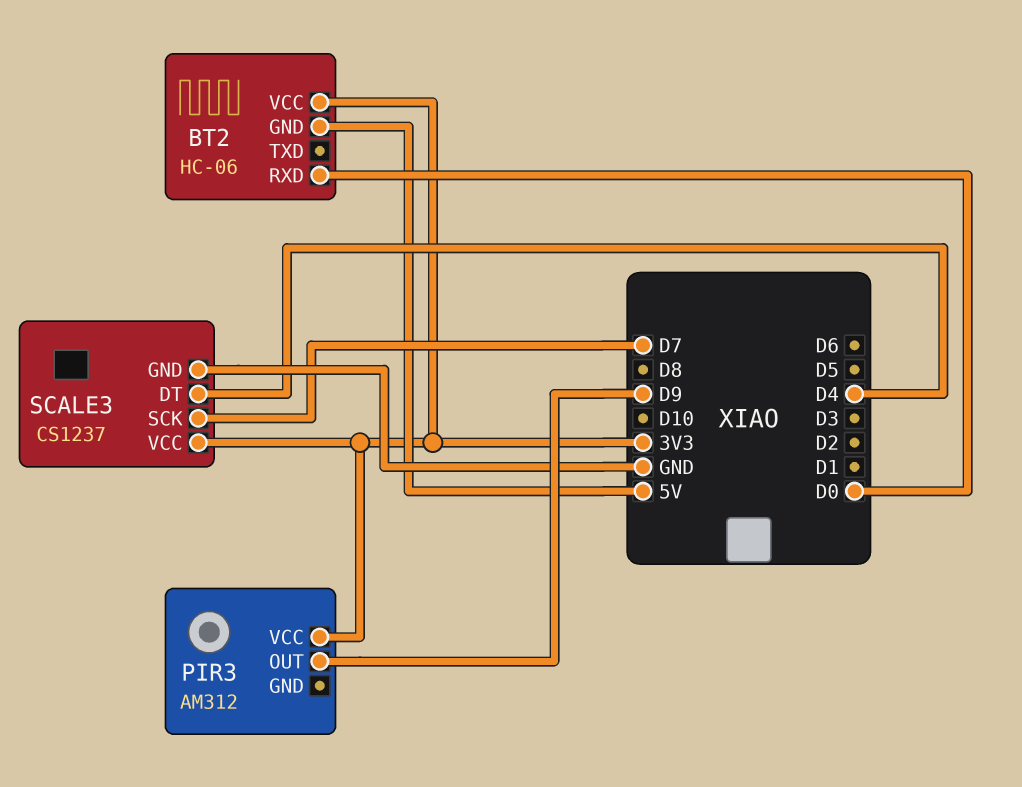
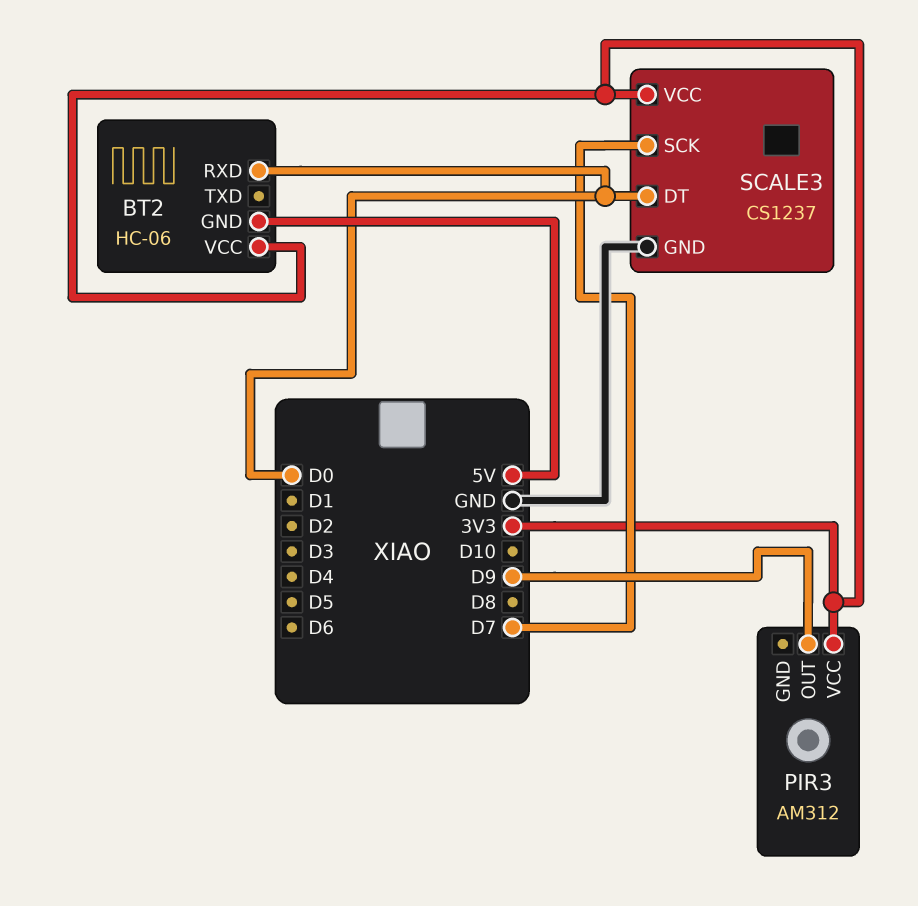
SCALE3 pin DT: D4 -> D0

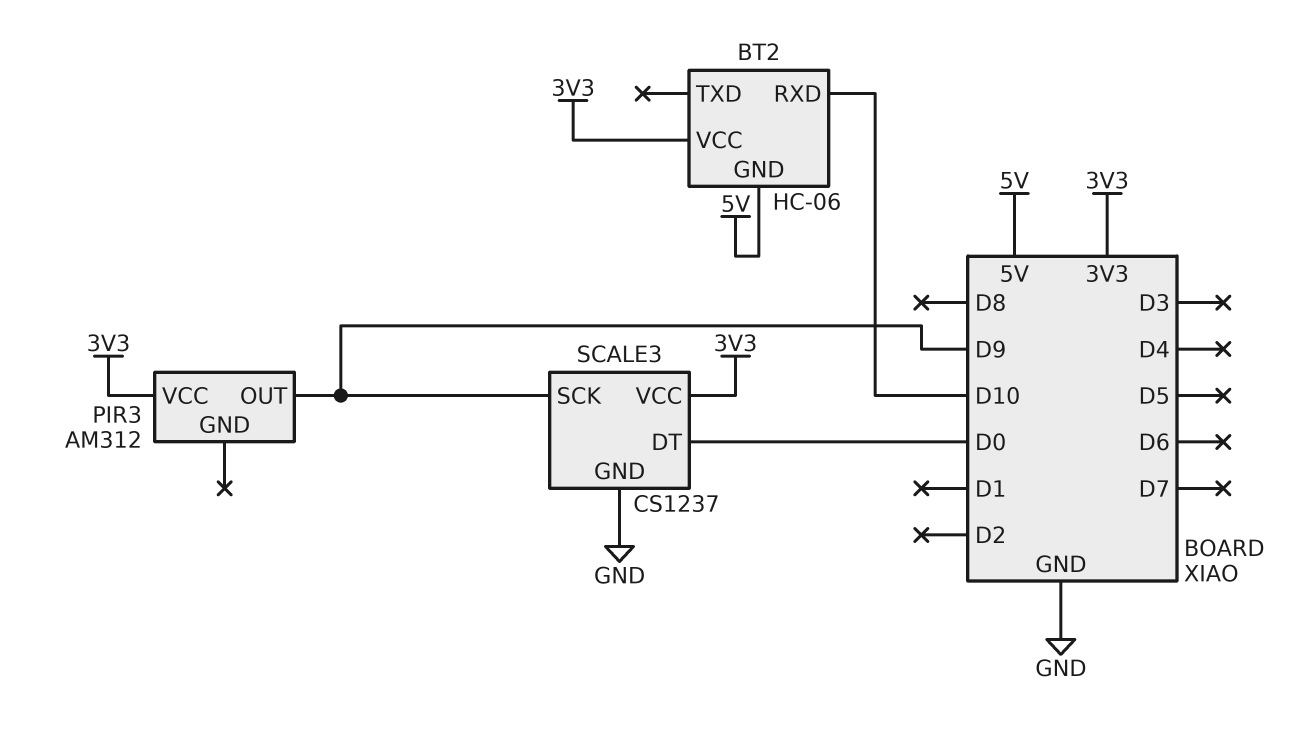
BT2 pin RXD: D0 -> D10
SCALE3 pin SCK: D7 -> D9

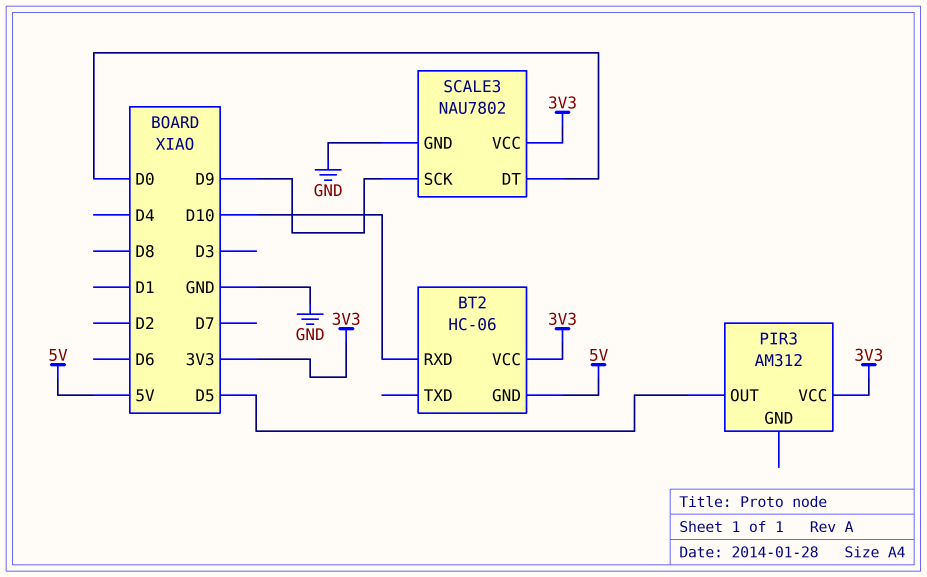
PIR3 pin OUT: D9 -> D5
SCALE3: CS1237 -> NAU7802

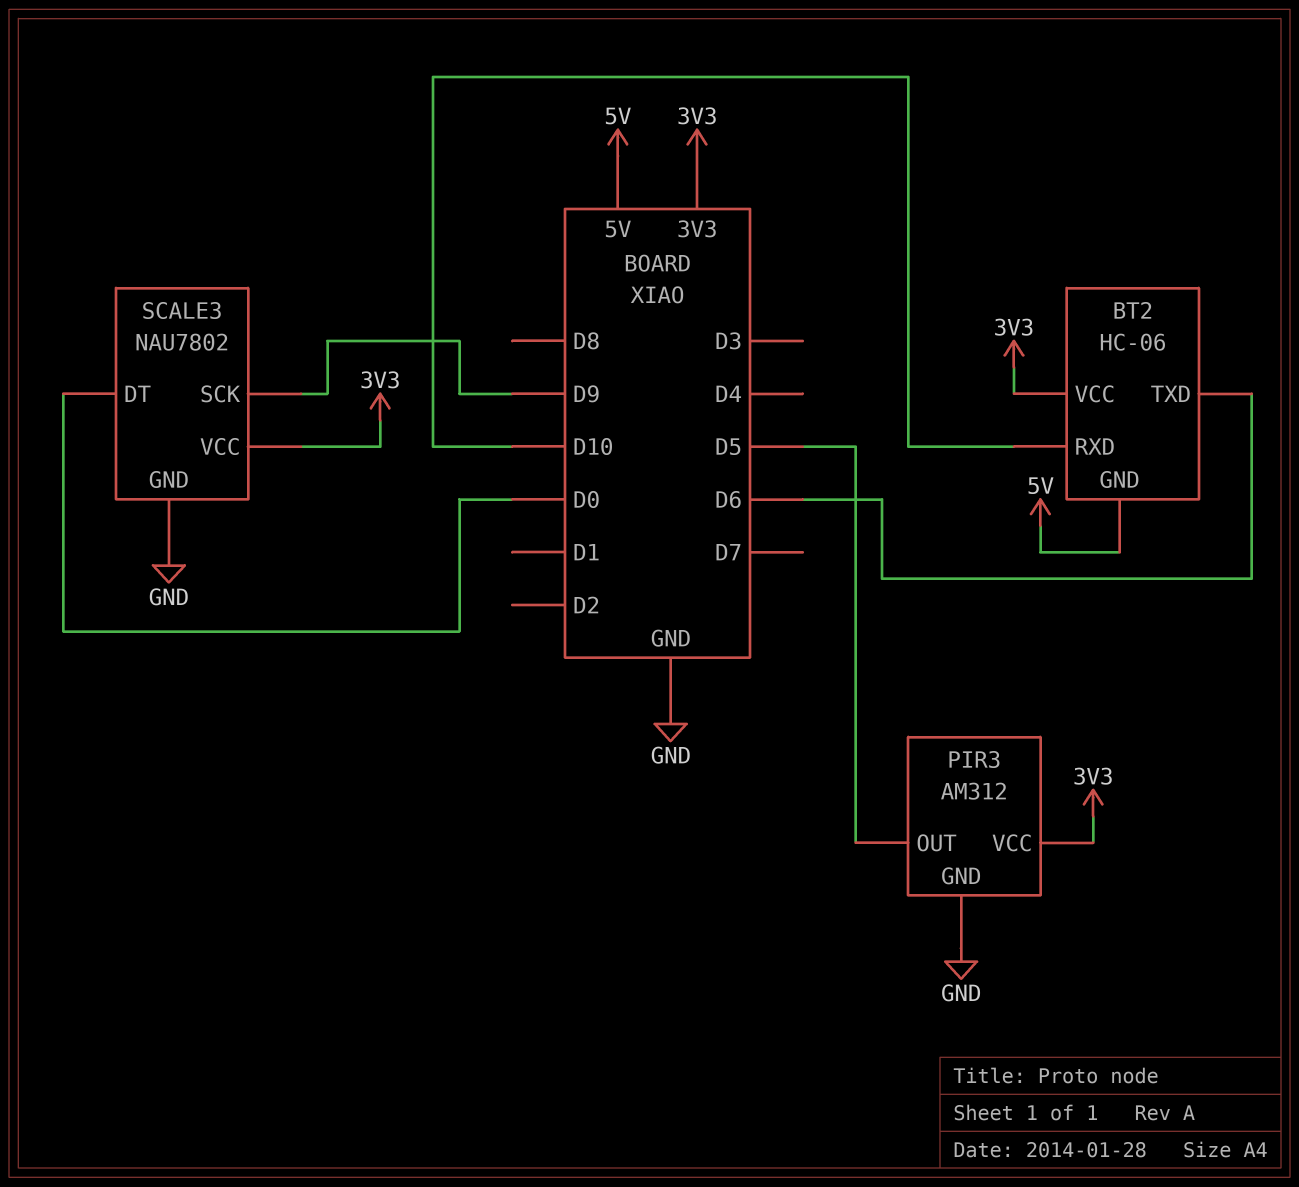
BT2 pin TXD: none -> D6
PIR3 pin GND: none -> GND

